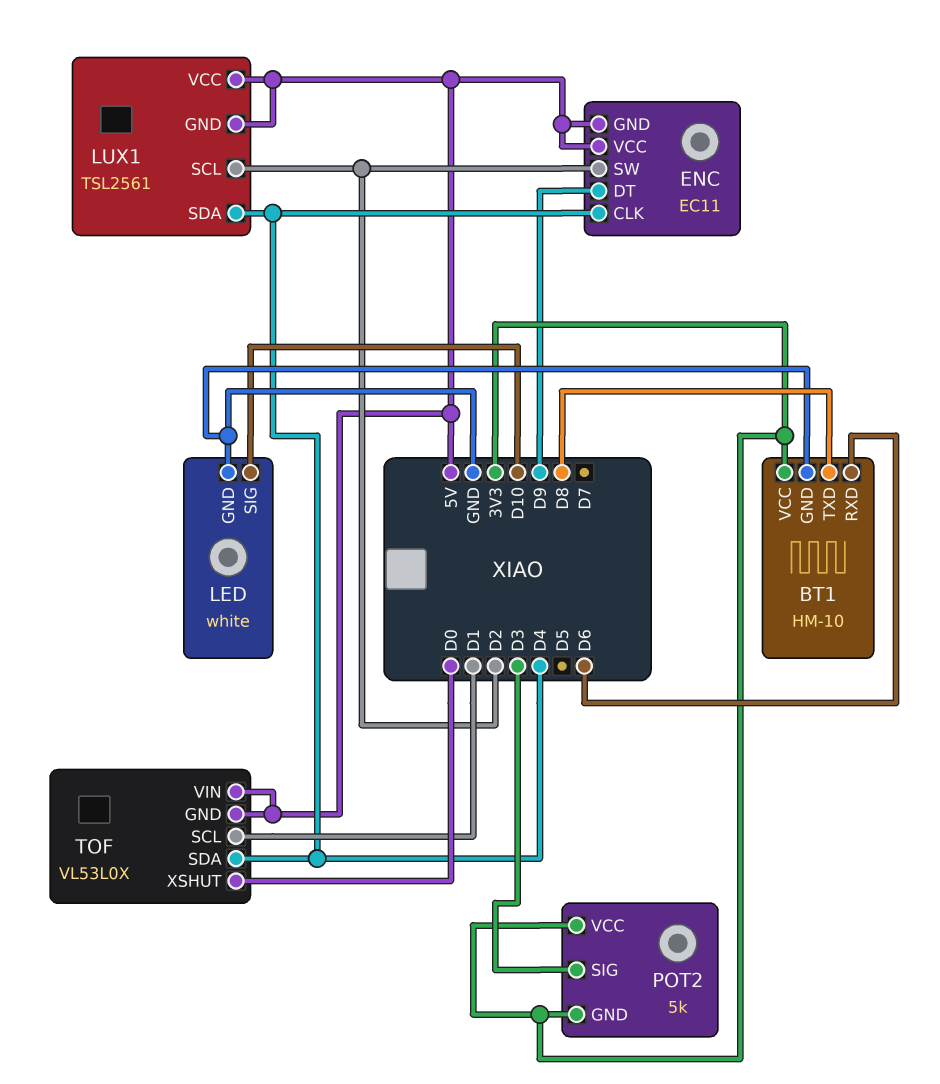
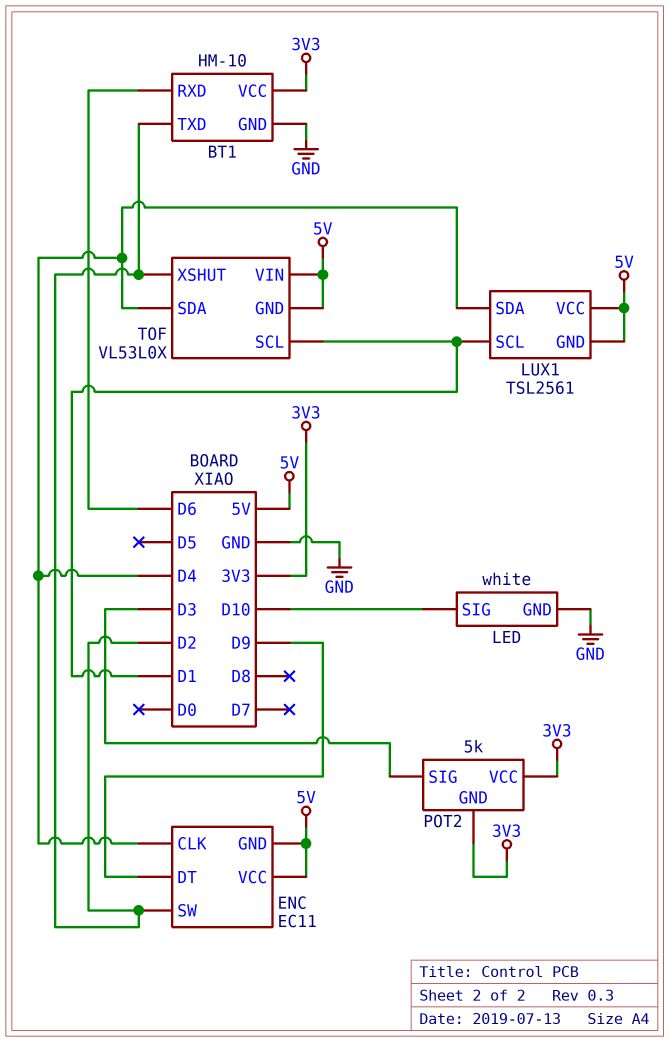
BT1 pin TXD: D8 -> D2
LUX1 pin SCL: D2 -> D1
TOF pin XSHUT: D0 -> D2

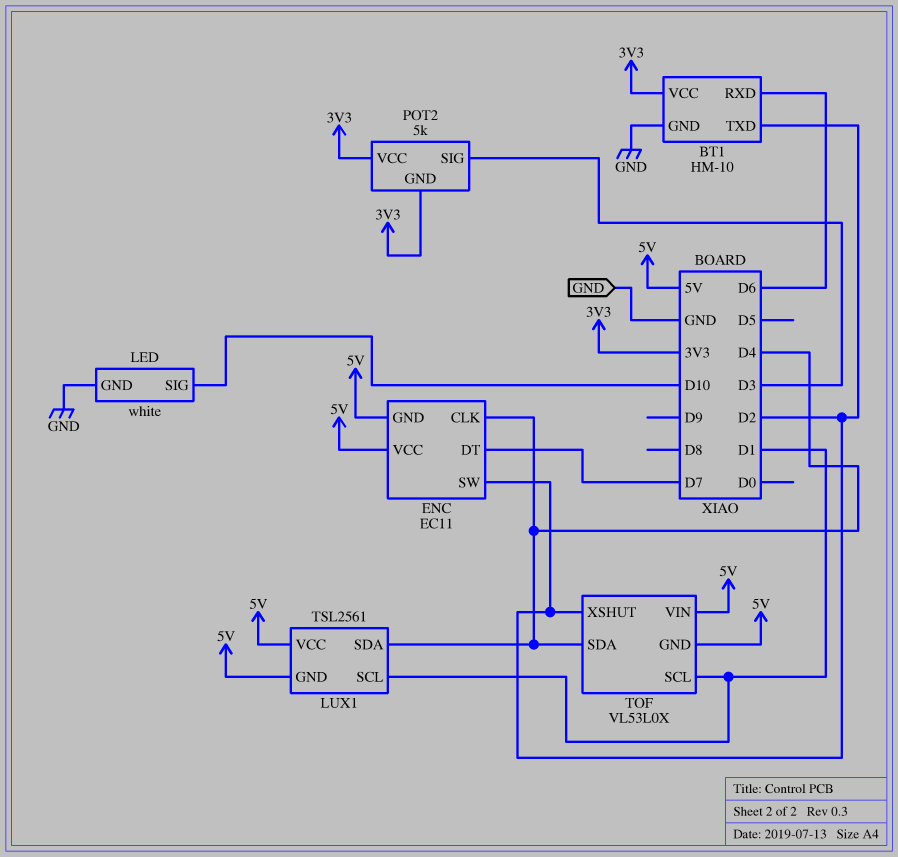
ENC pin DT: D9 -> D7

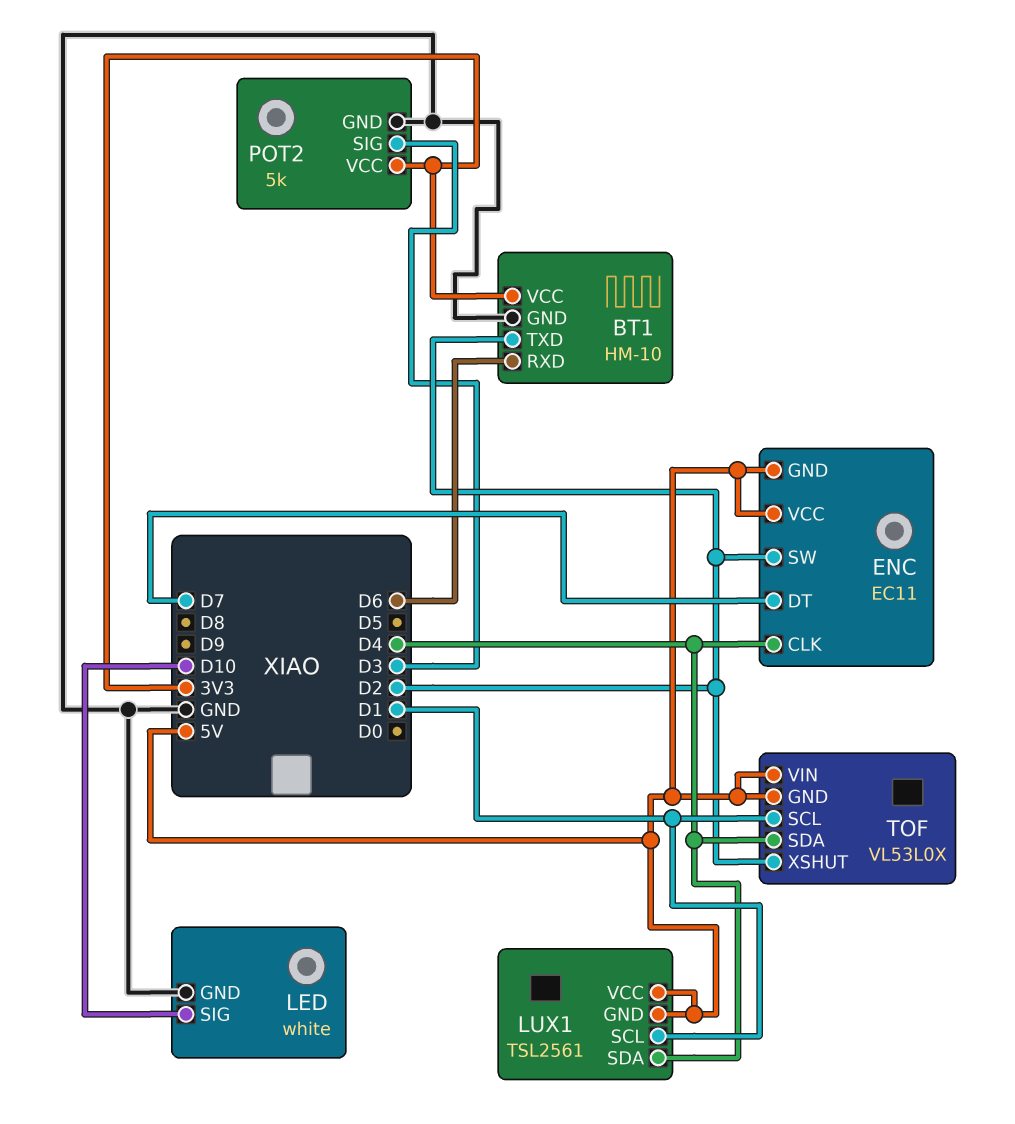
POT2 pin GND: 3V3 -> GND

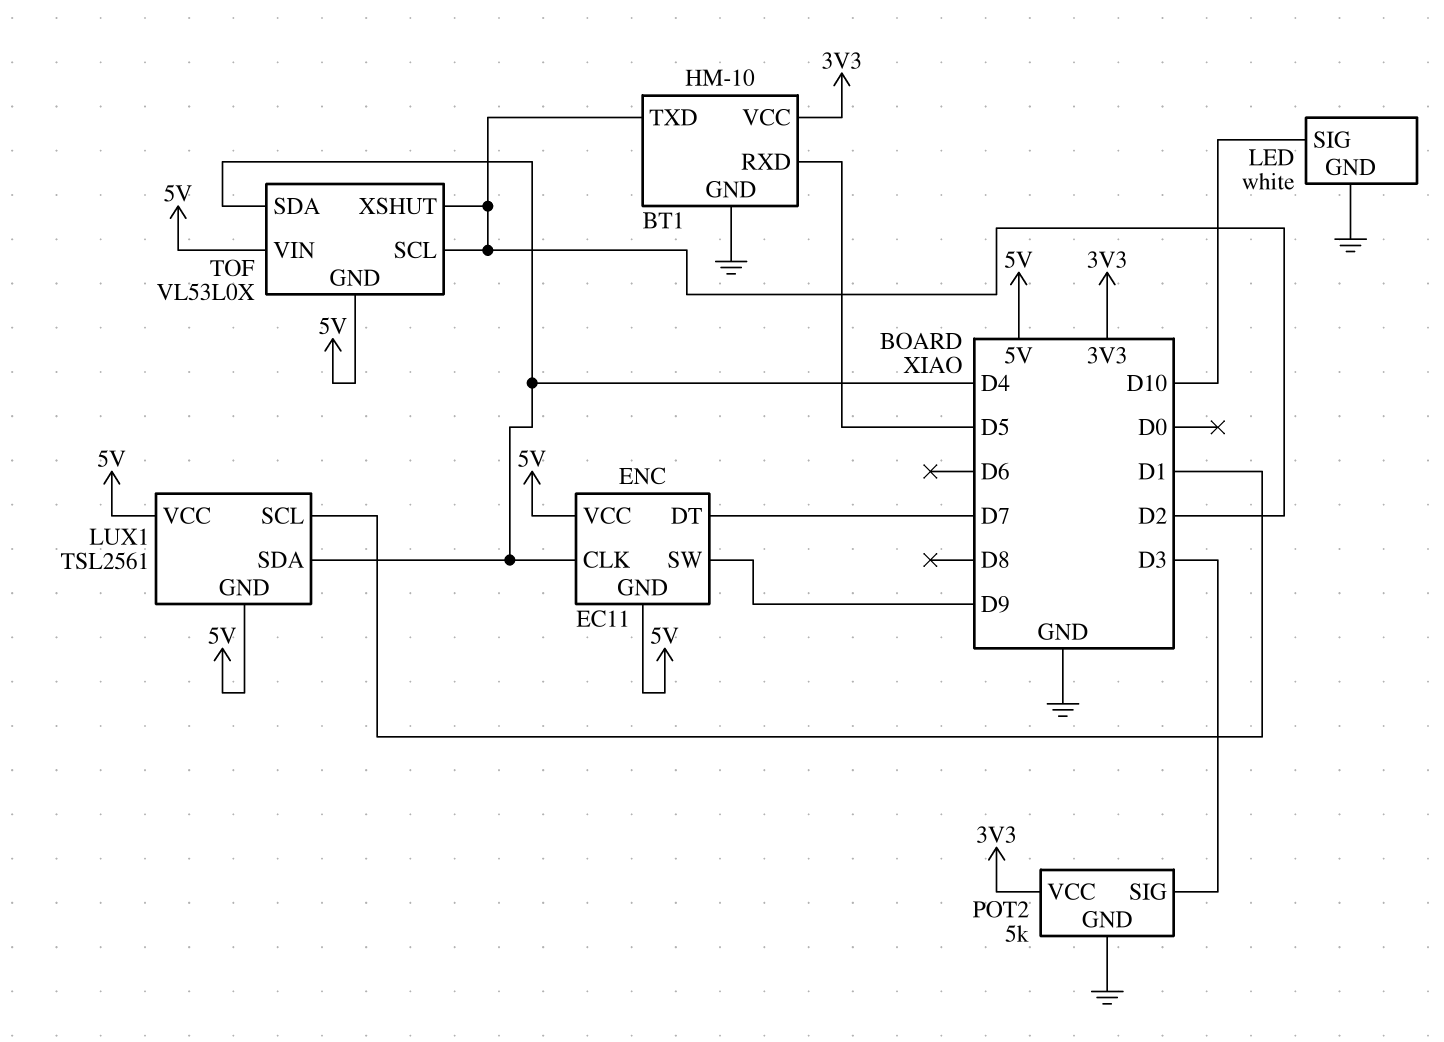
BT1 pin RXD: D6 -> D5
ENC pin SW: D2 -> D9
TOF pin SCL: D1 -> D2

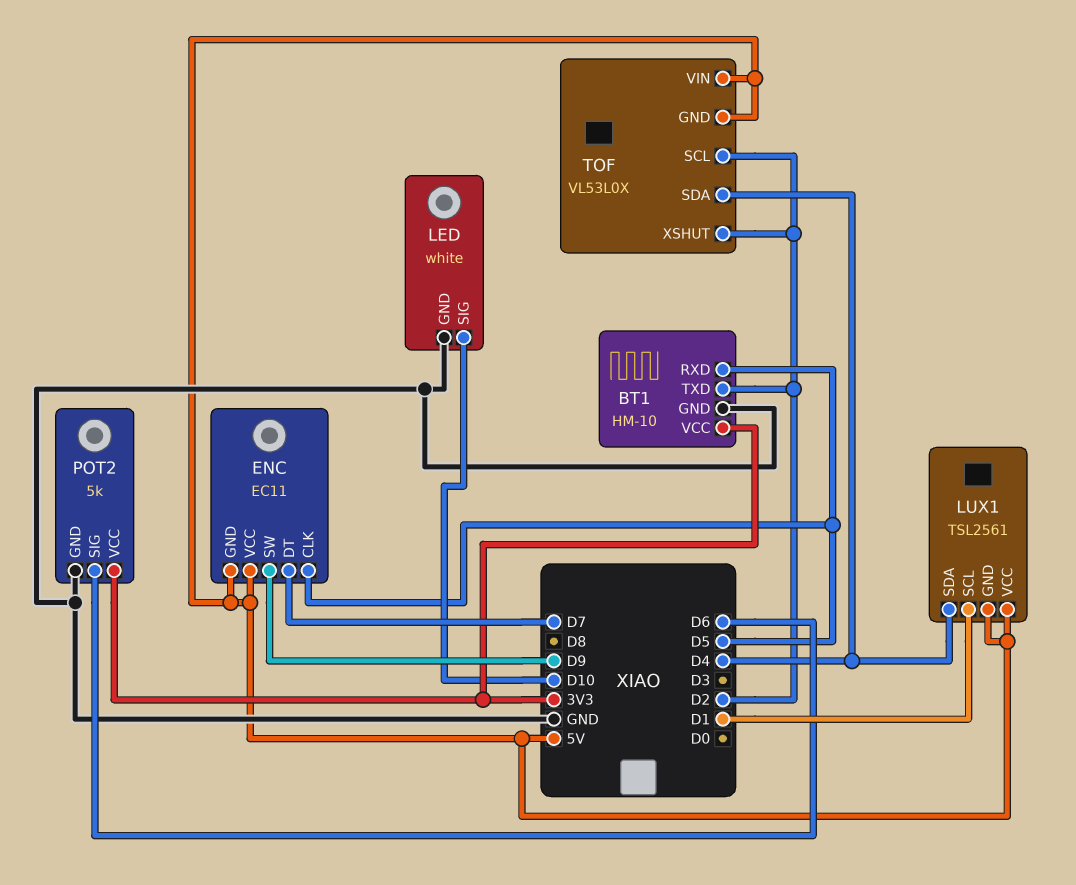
ENC pin CLK: D4 -> D5
POT2 pin SIG: D3 -> D6

